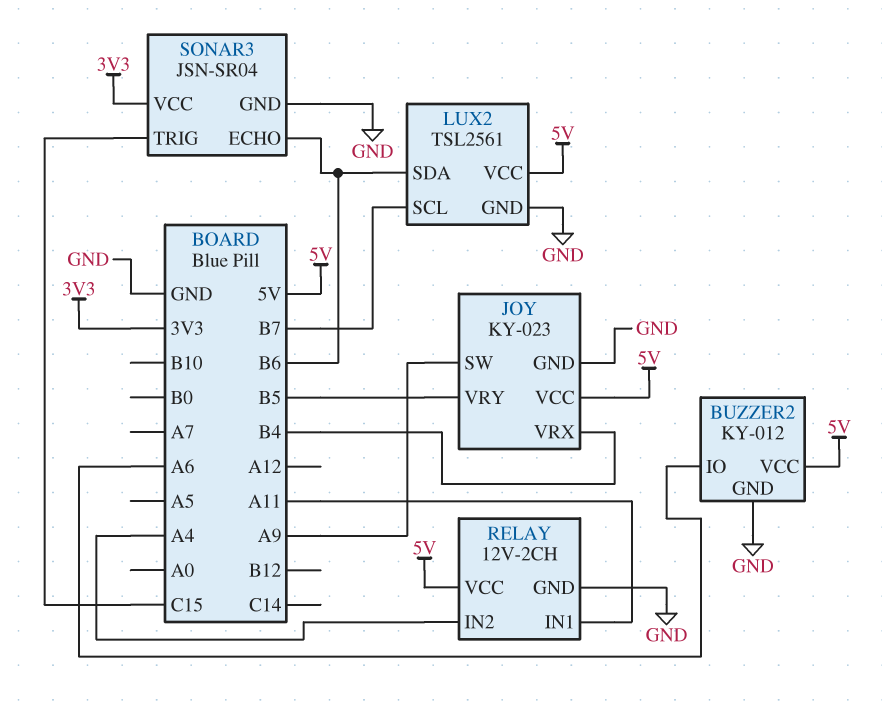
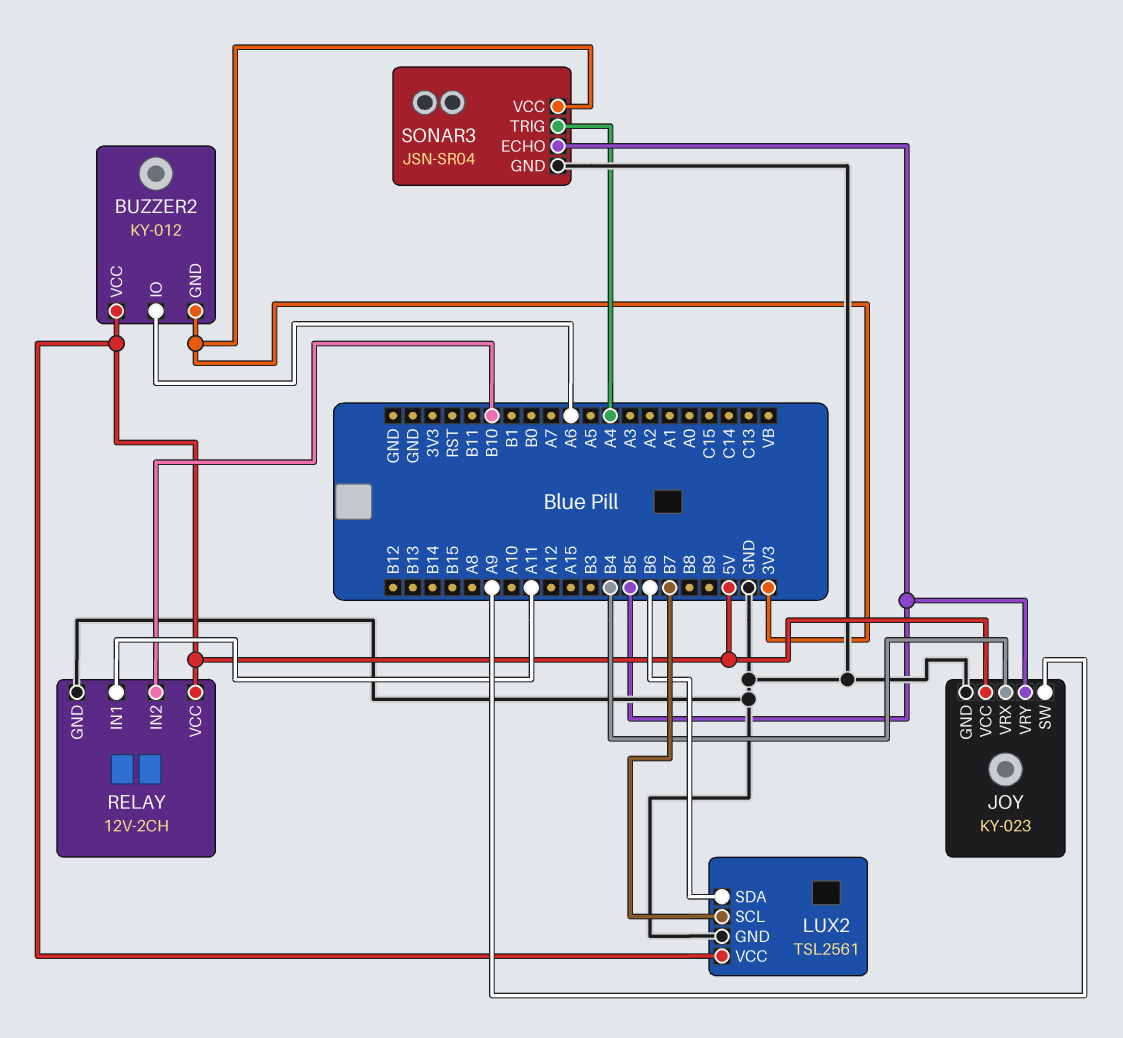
BUZZER2 pin GND: GND -> 3V3
RELAY pin IN2: A4 -> B10
SONAR3 pin ECHO: B6 -> B5
SONAR3 pin TRIG: C15 -> A4

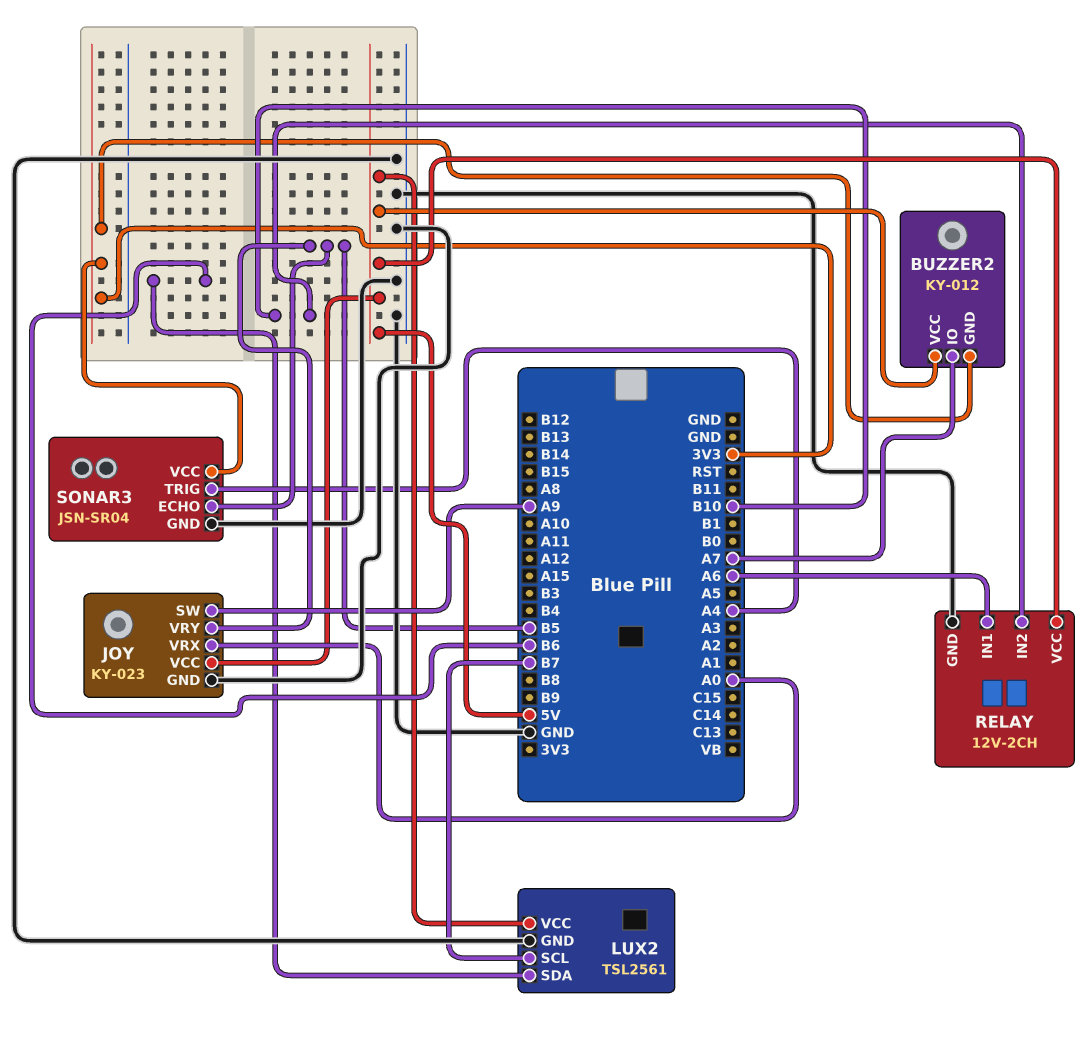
BUZZER2 pin IO: A6 -> A7
JOY pin VRX: B4 -> A0
RELAY pin IN1: A11 -> A6

